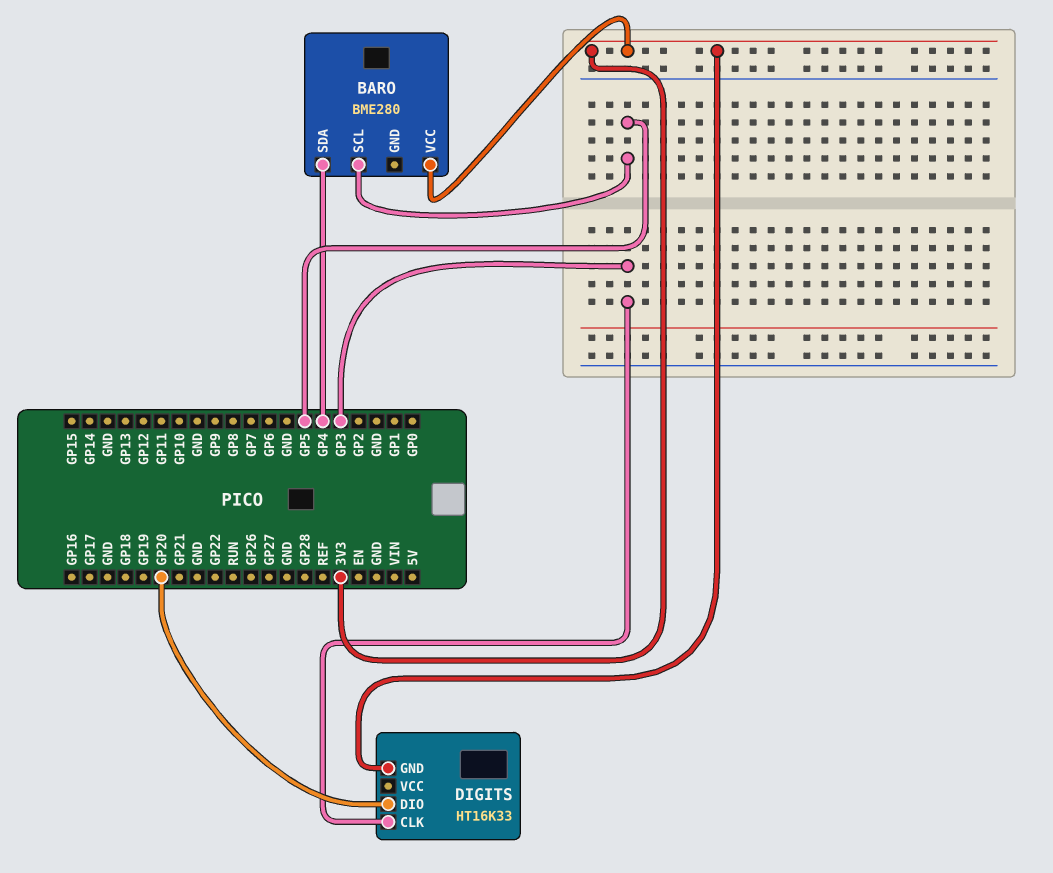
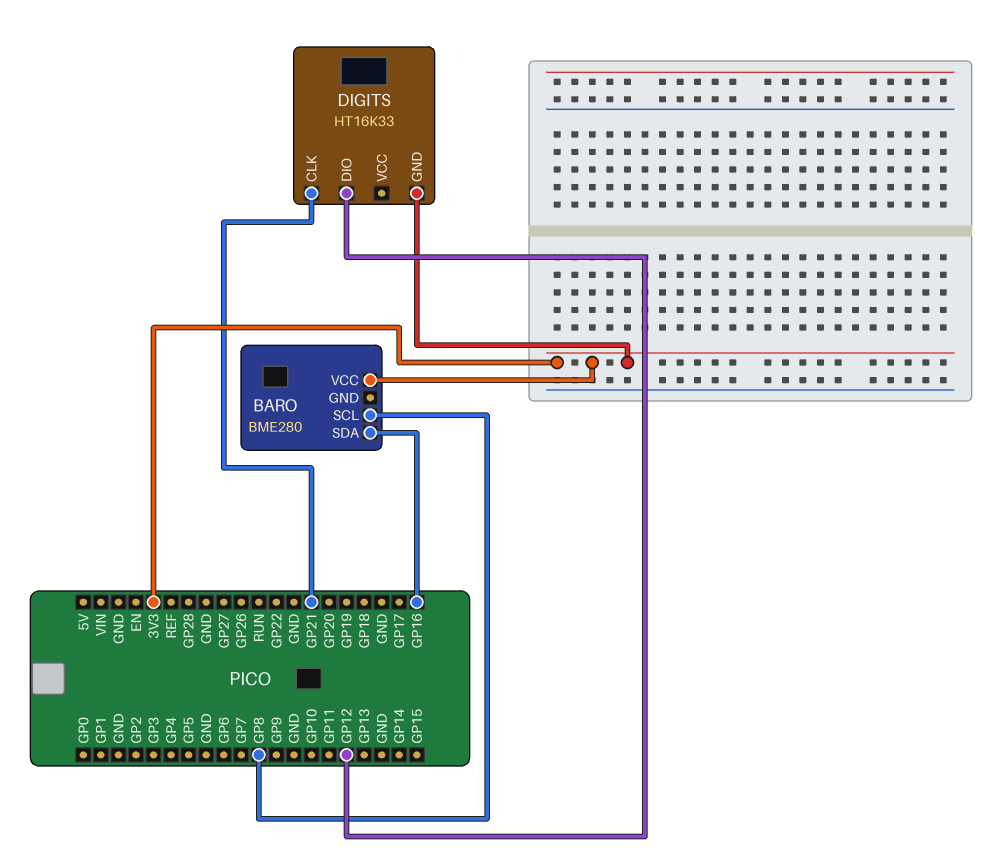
BARO pin SCL: GP5 -> GP8
BARO pin SDA: GP4 -> GP16
DIGITS pin CLK: GP3 -> GP21
DIGITS pin DIO: GP20 -> GP12

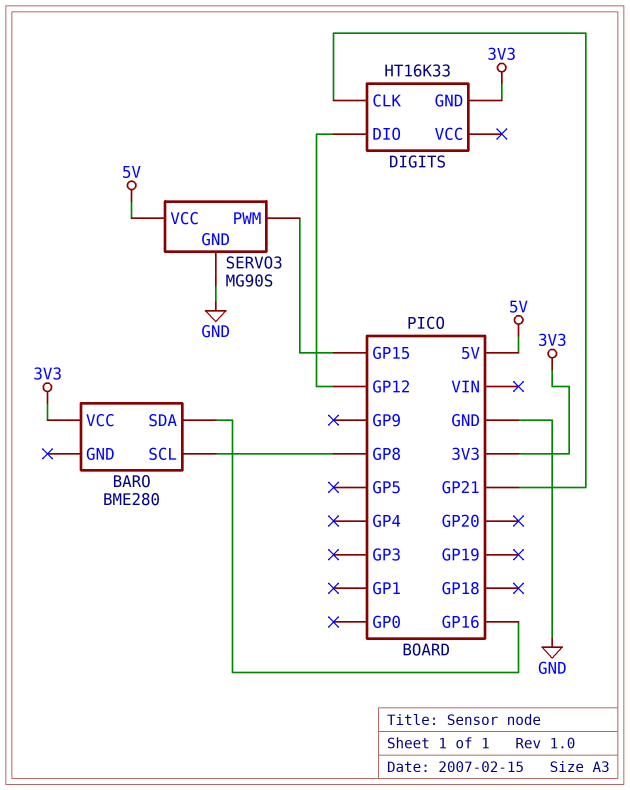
SERVO3: none -> MG90S
SERVO3 pin GND: none -> GND
SERVO3 pin PWM: none -> GP15
SERVO3 pin VCC: none -> 5V

